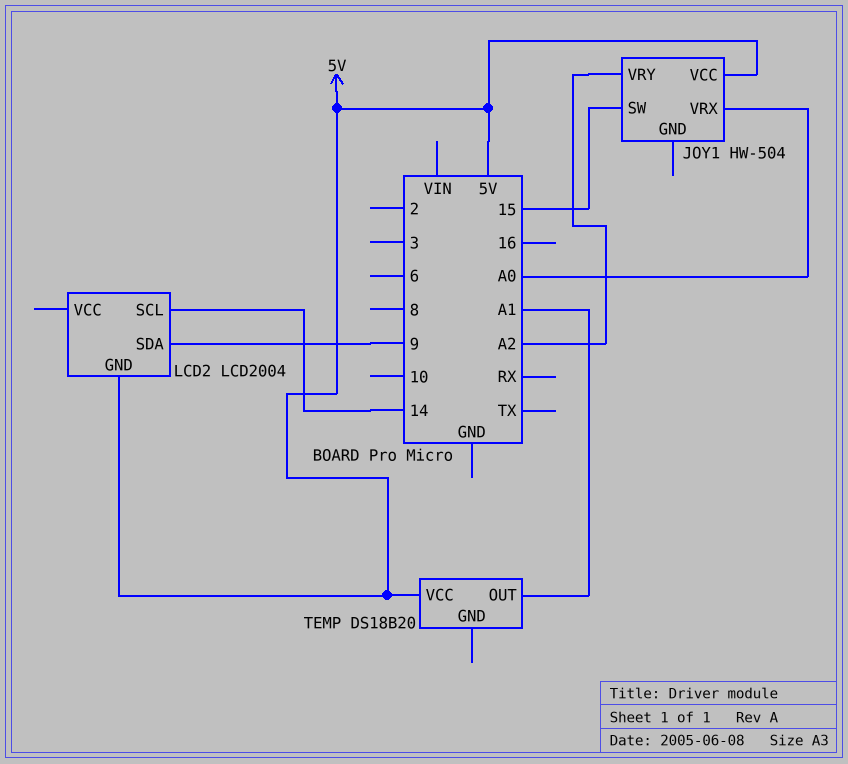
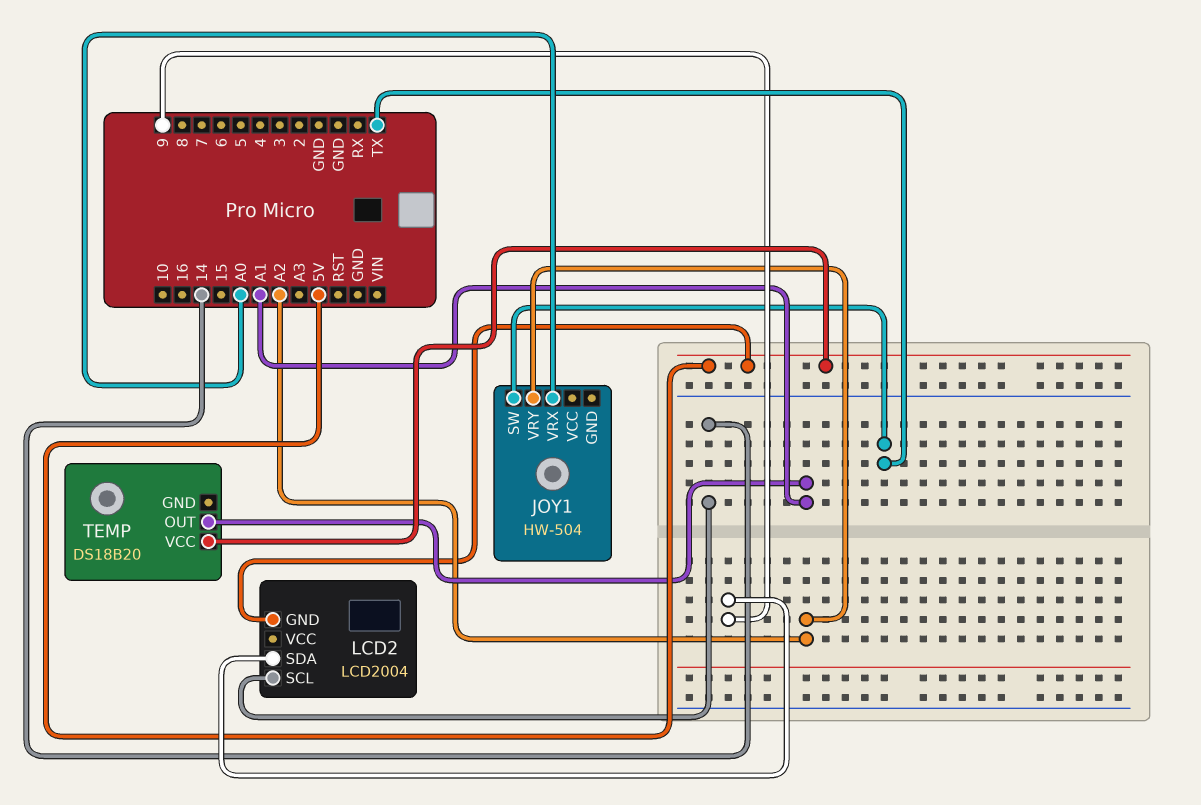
JOY1 pin SW: 15 -> TX
JOY1 pin VCC: 5V -> none

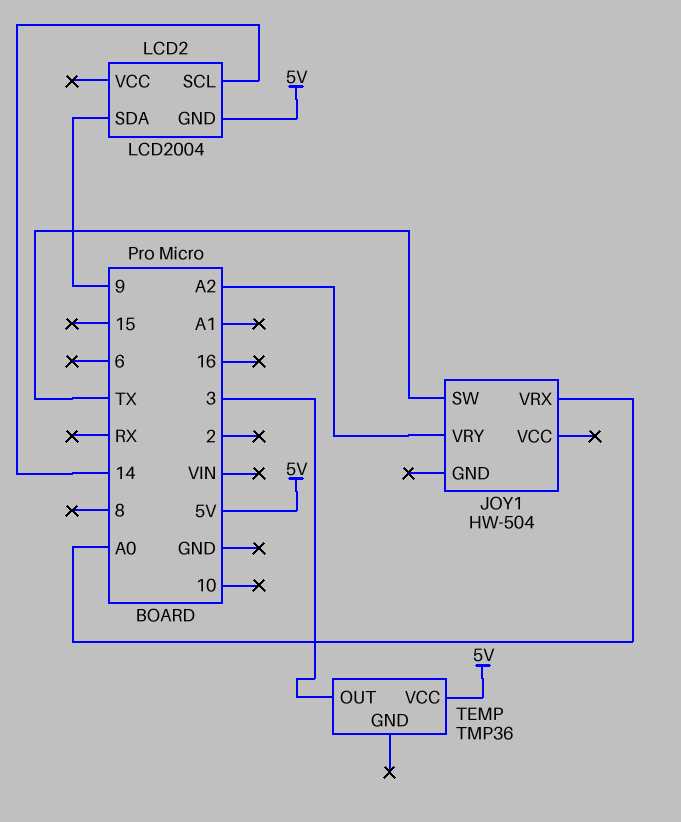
TEMP: DS18B20 -> TMP36
TEMP pin OUT: A1 -> 3

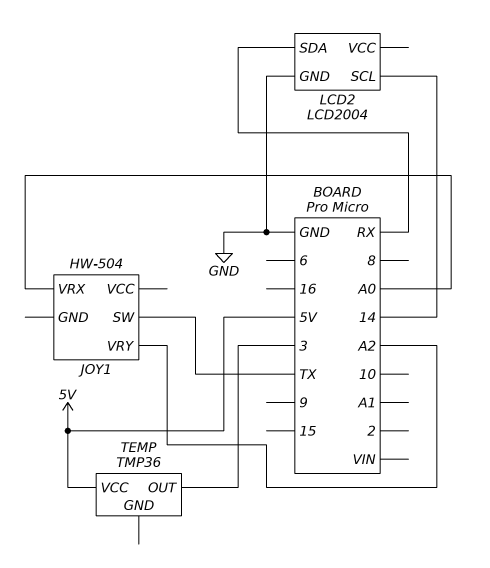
LCD2 pin GND: 5V -> GND
LCD2 pin SDA: 9 -> RX

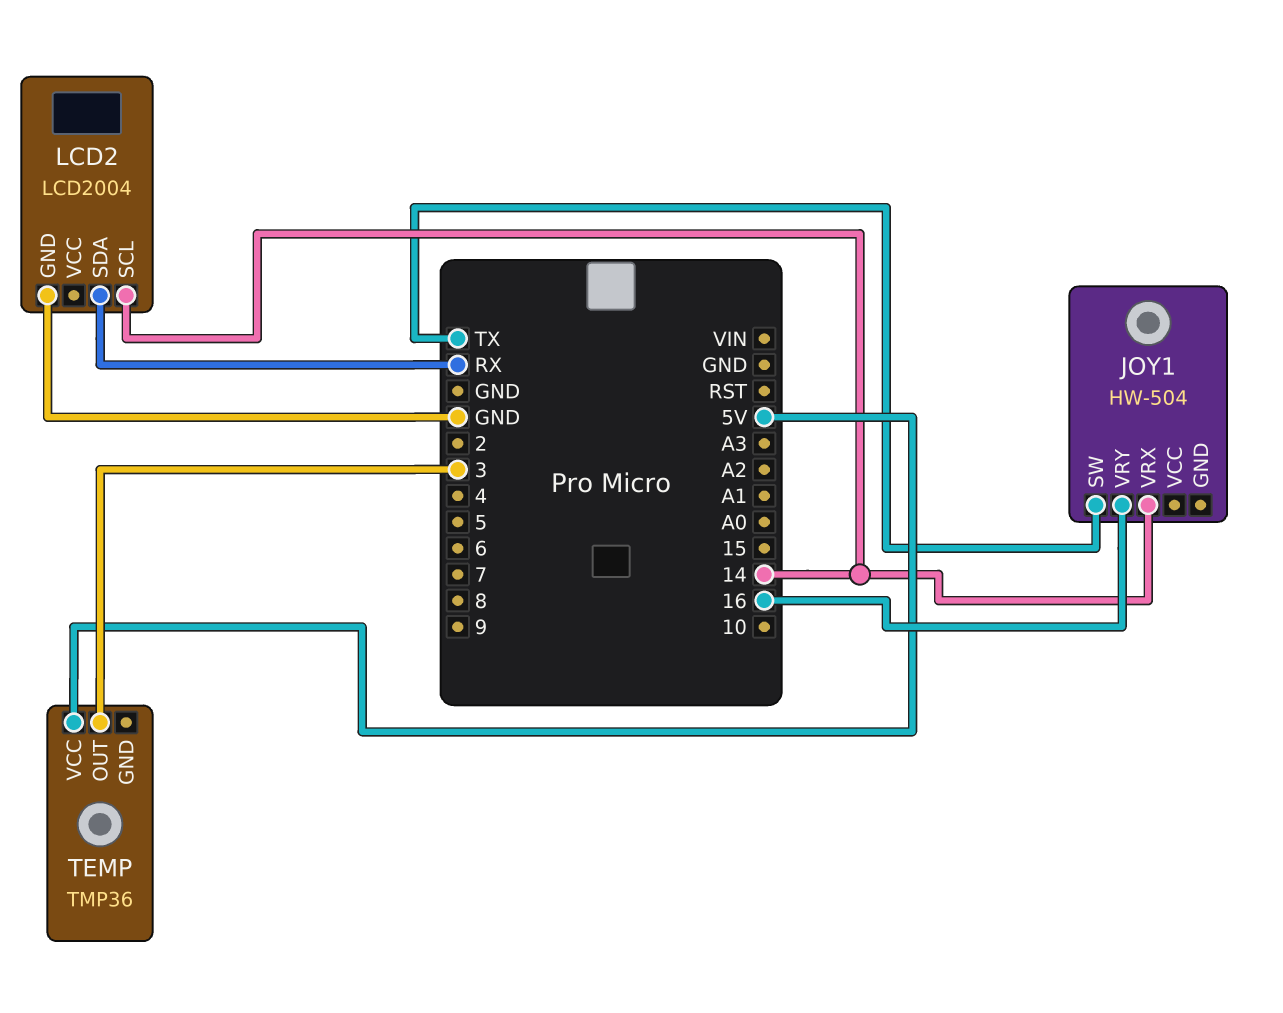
JOY1 pin VRX: A0 -> 14
JOY1 pin VRY: A2 -> 16

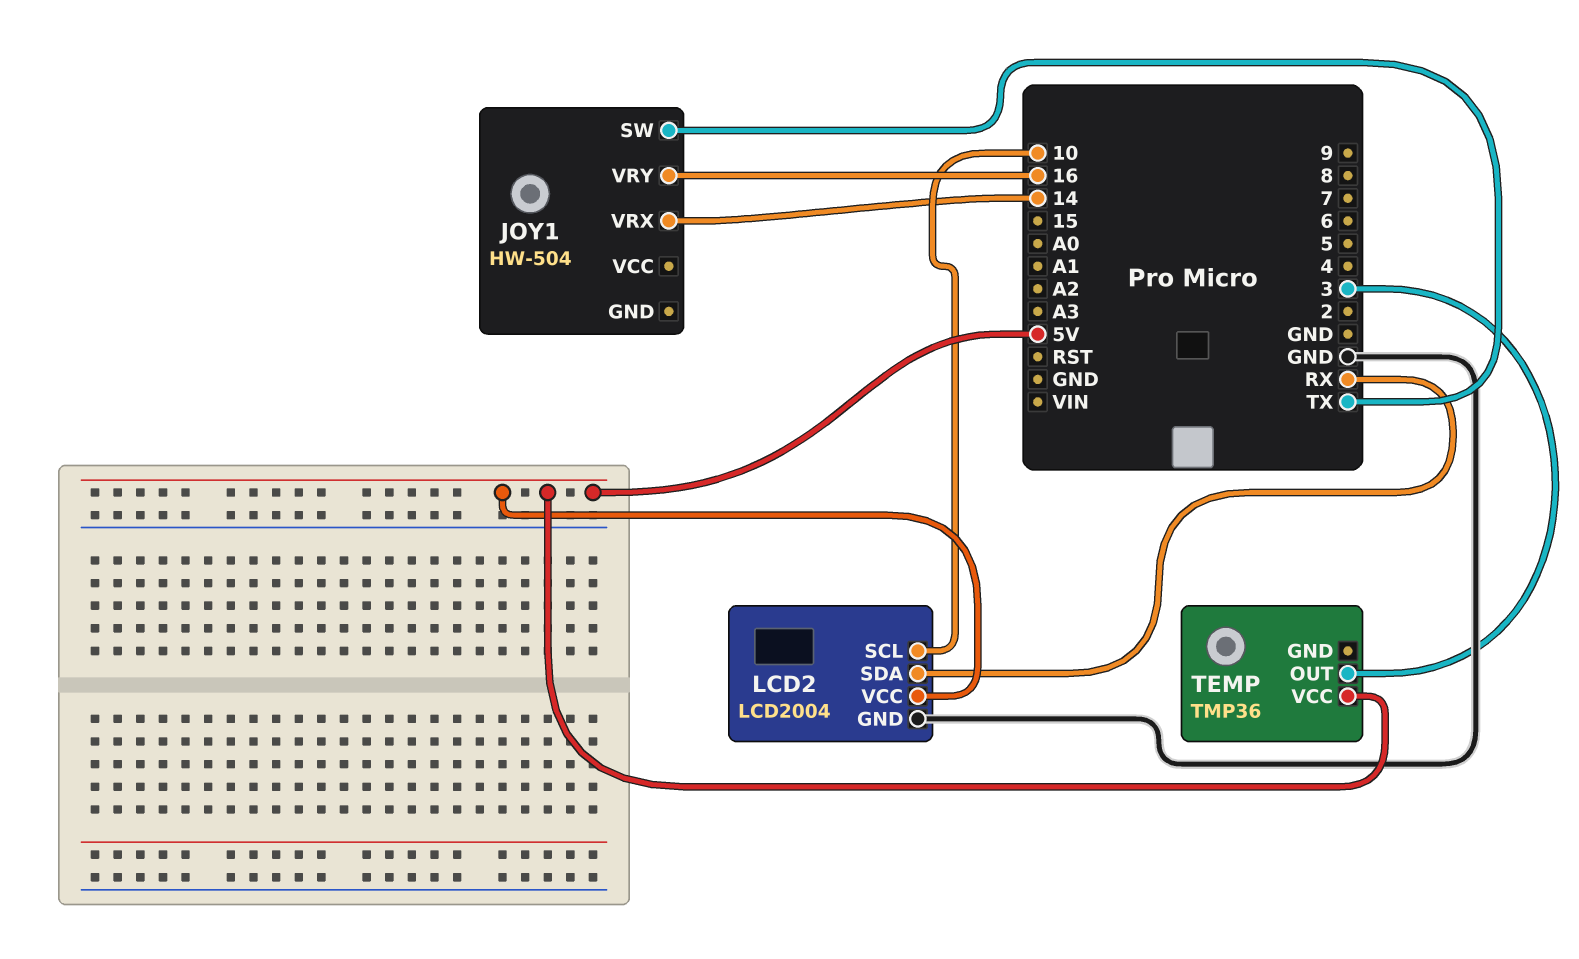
LCD2 pin SCL: 14 -> 10
LCD2 pin VCC: none -> 5V

